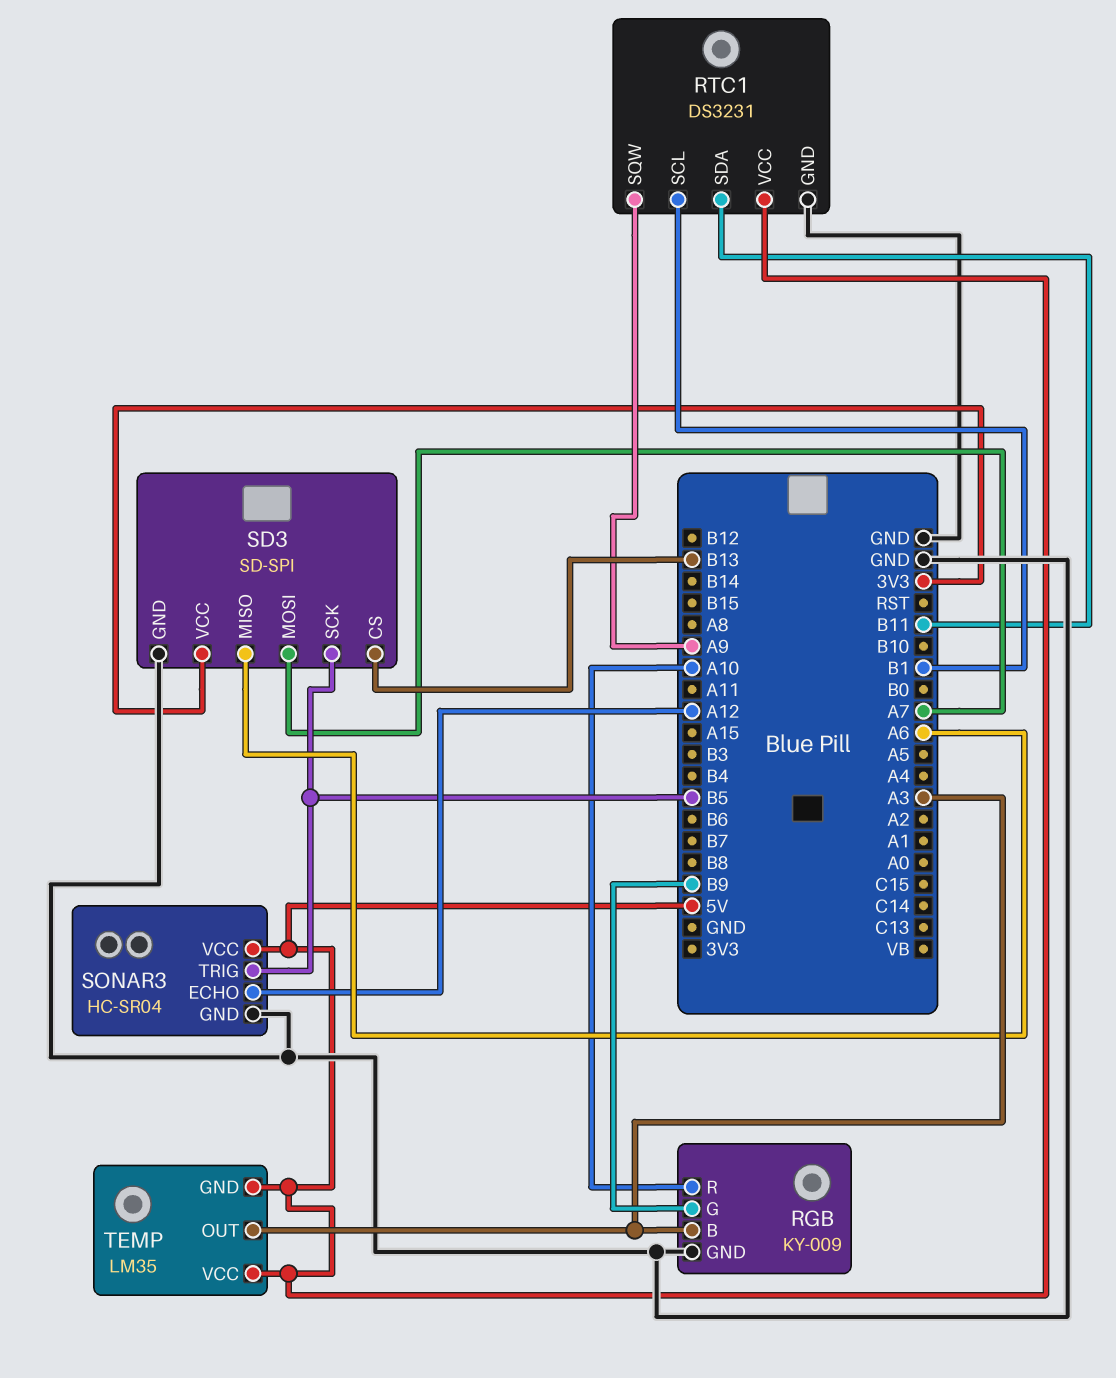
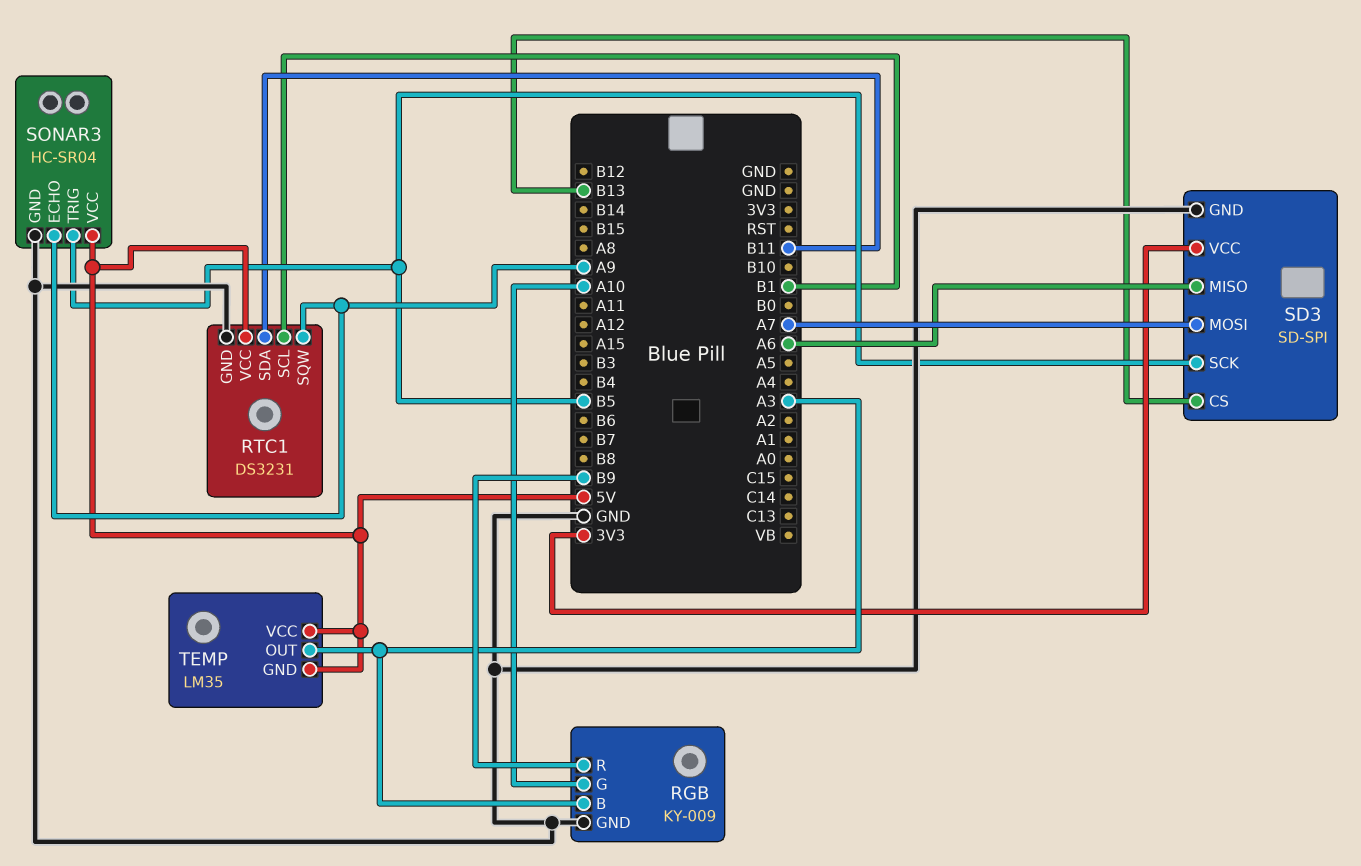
RGB pin G: B9 -> A10
RGB pin R: A10 -> B9
SONAR3 pin ECHO: A12 -> A9

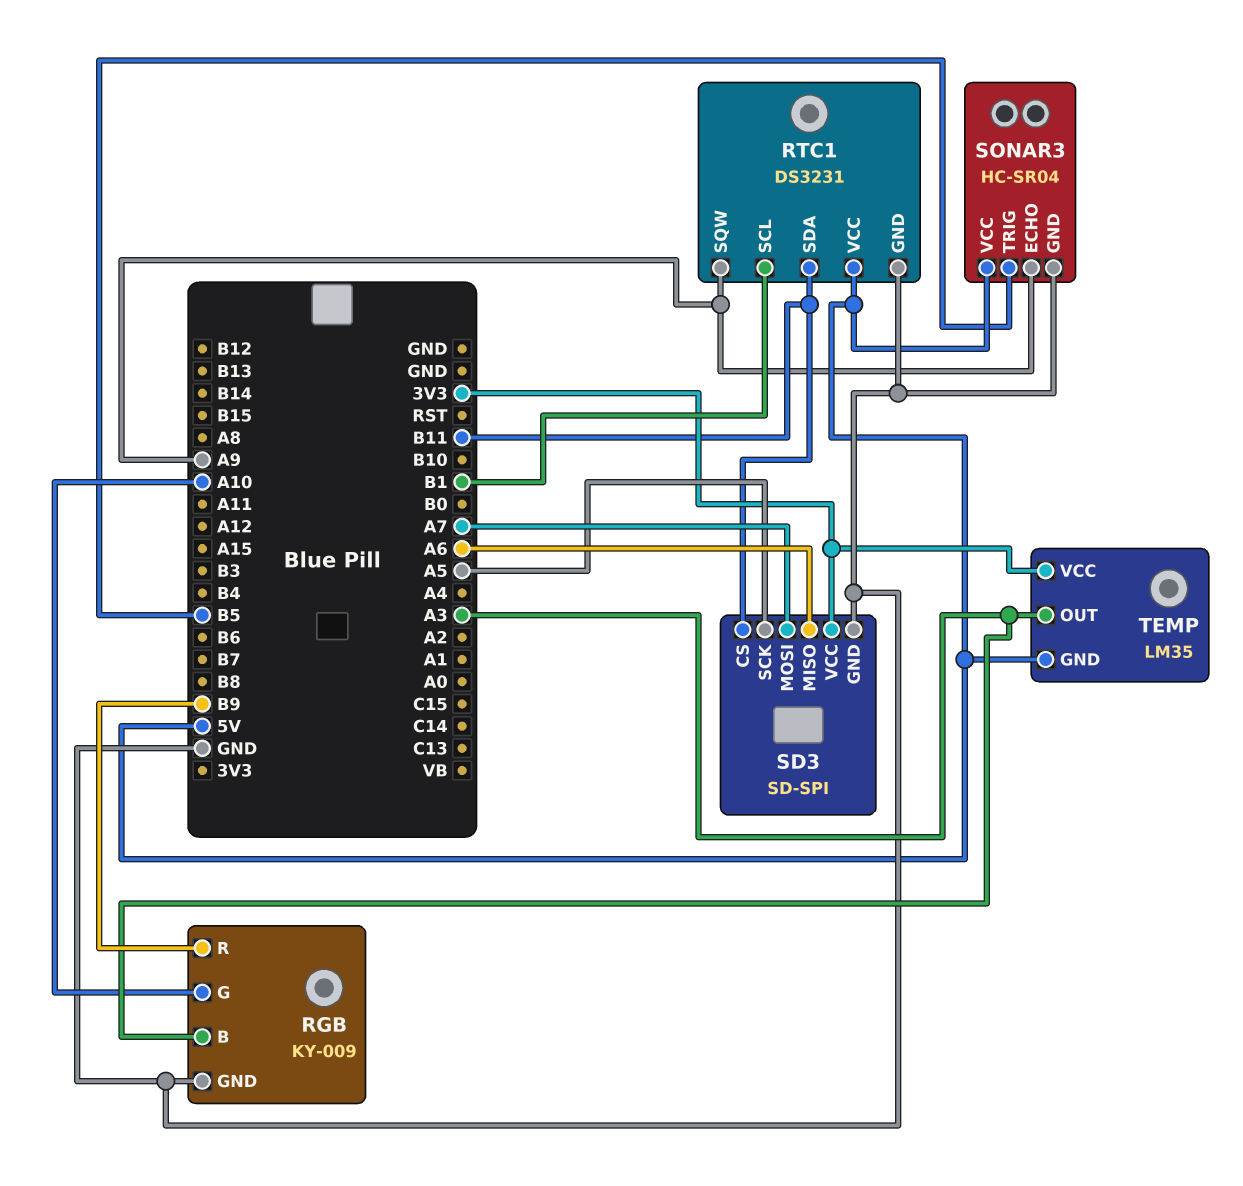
SD3 pin CS: B13 -> B11
SD3 pin SCK: B5 -> A5
TEMP pin VCC: 5V -> 3V3

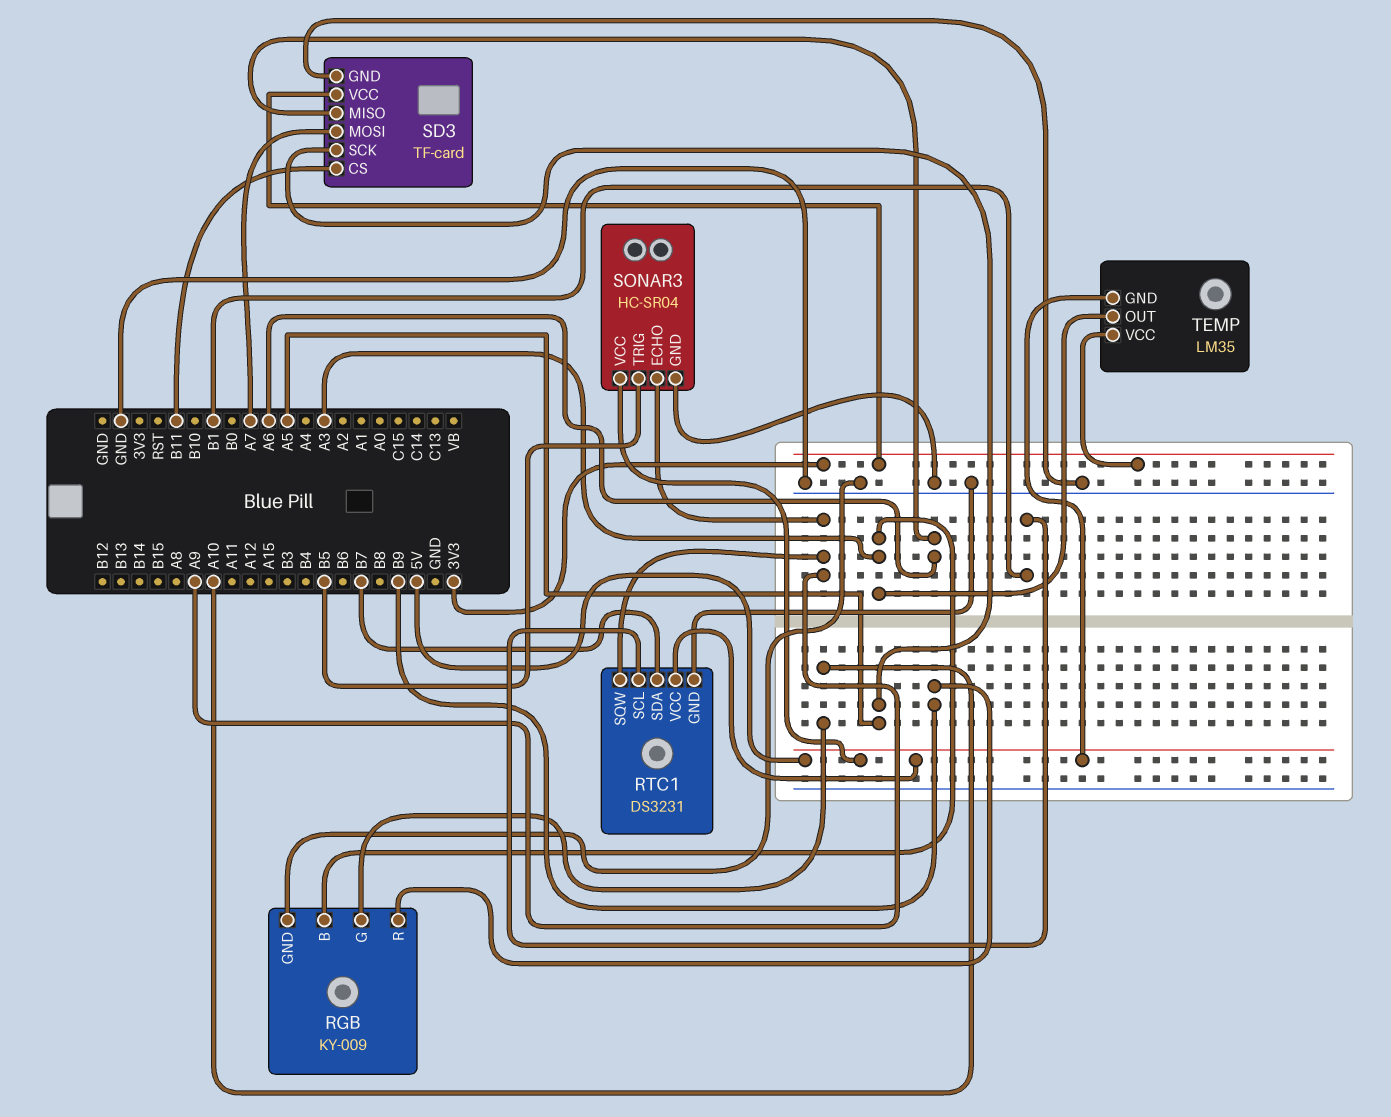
RTC1 pin SDA: B11 -> B7
SD3: SD-SPI -> TF-card

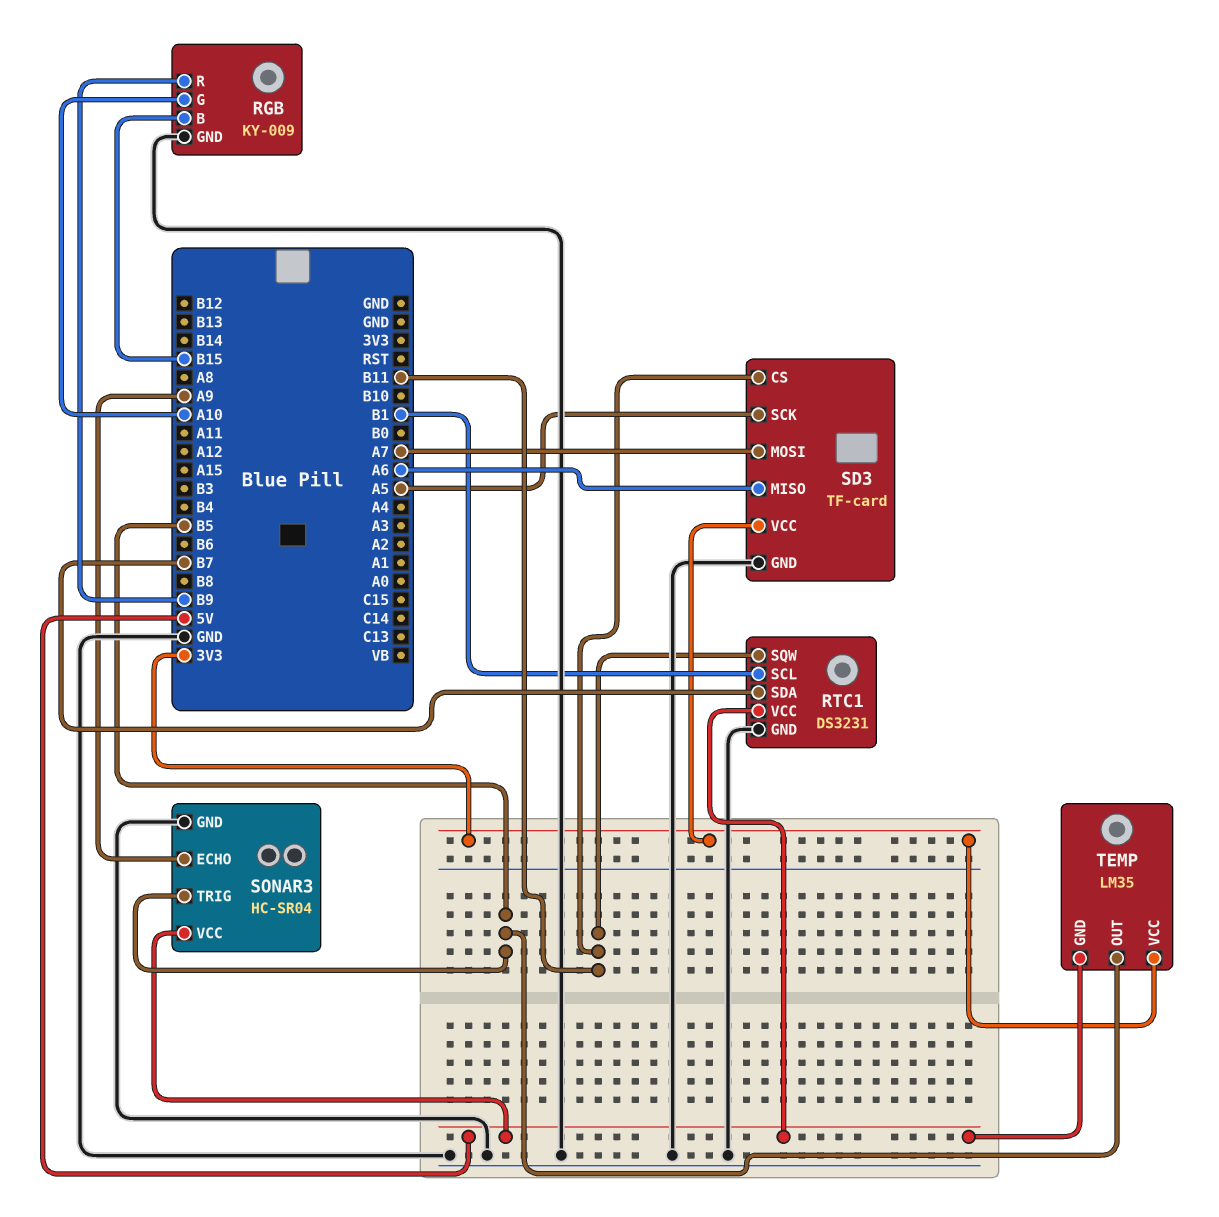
RGB pin B: A3 -> B15
RTC1 pin SQW: A9 -> B11
TEMP pin OUT: A3 -> B5

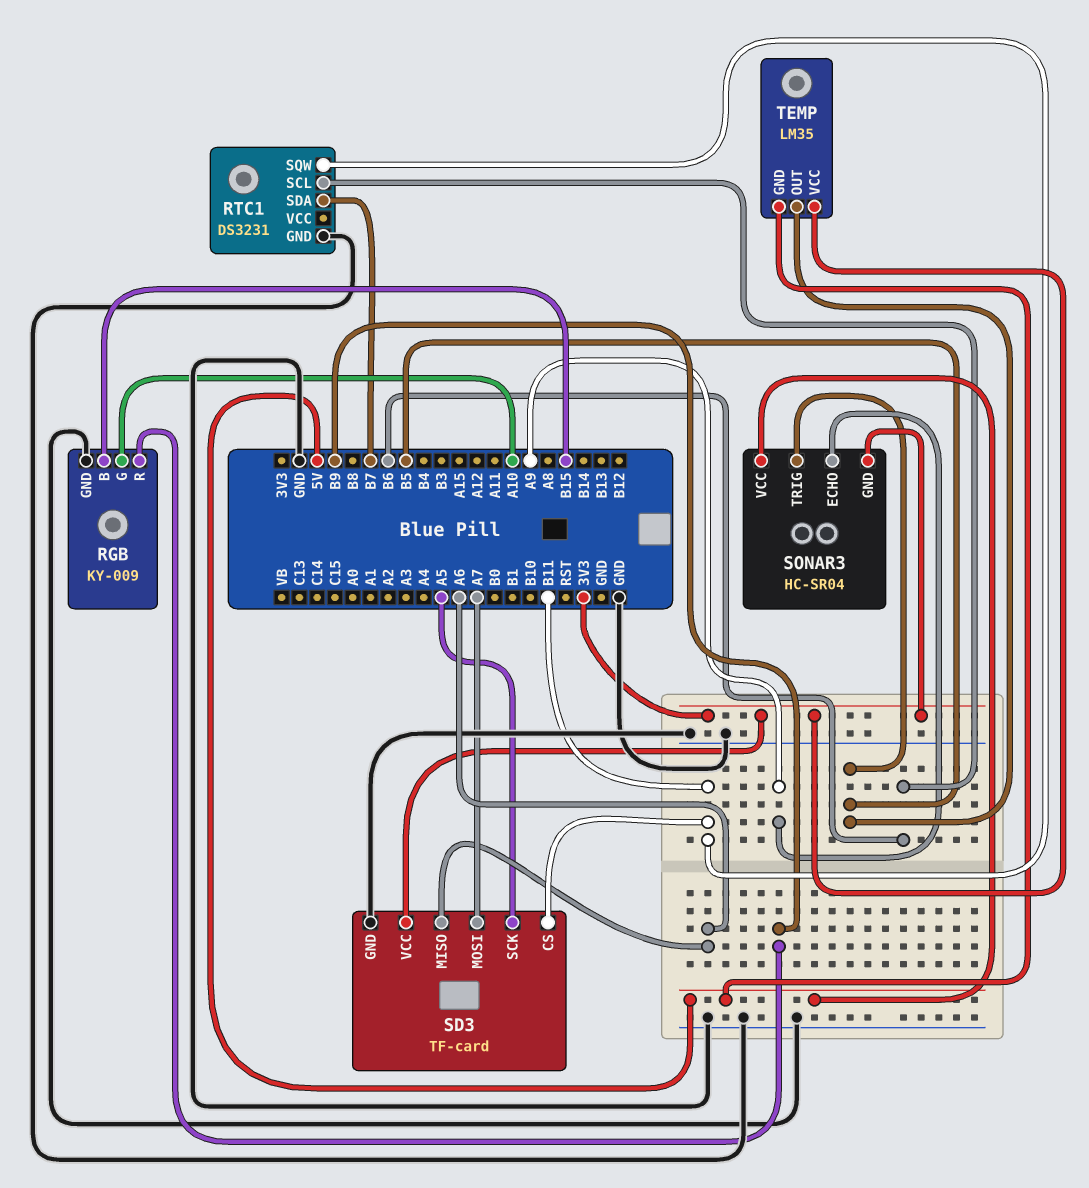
RTC1 pin SCL: B1 -> B6
RTC1 pin VCC: 5V -> none
SONAR3 pin GND: GND -> 3V3

